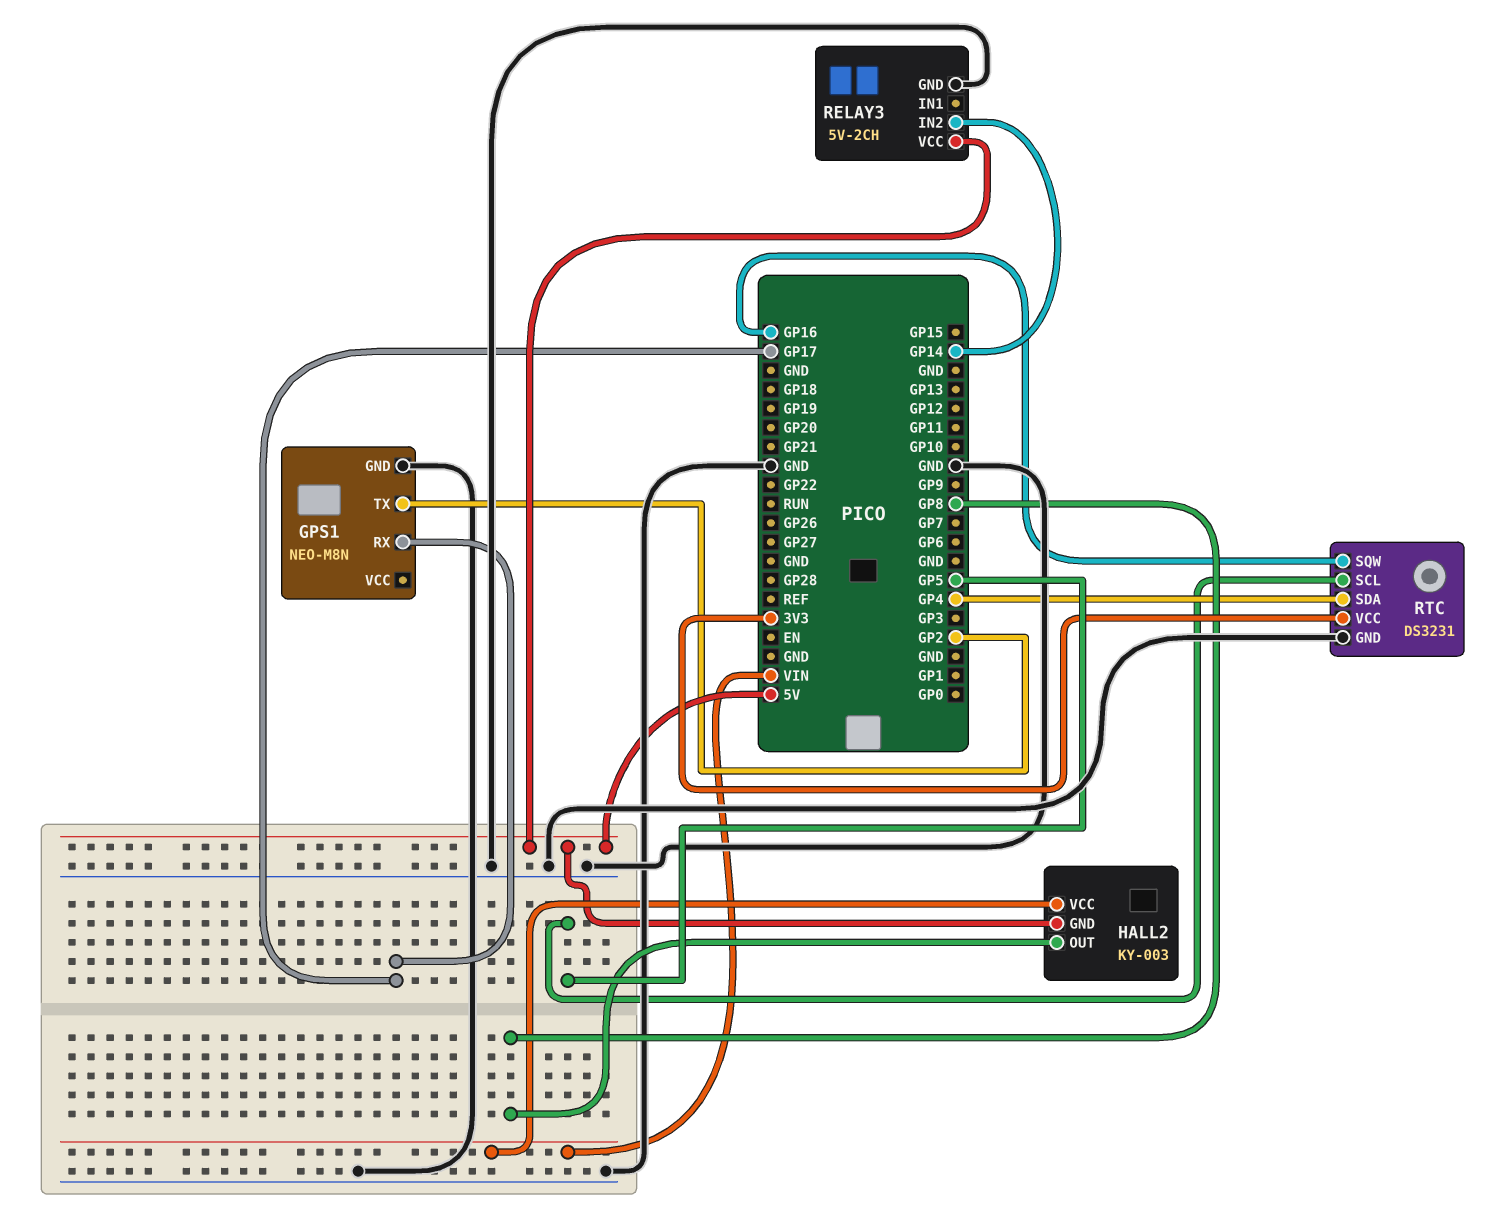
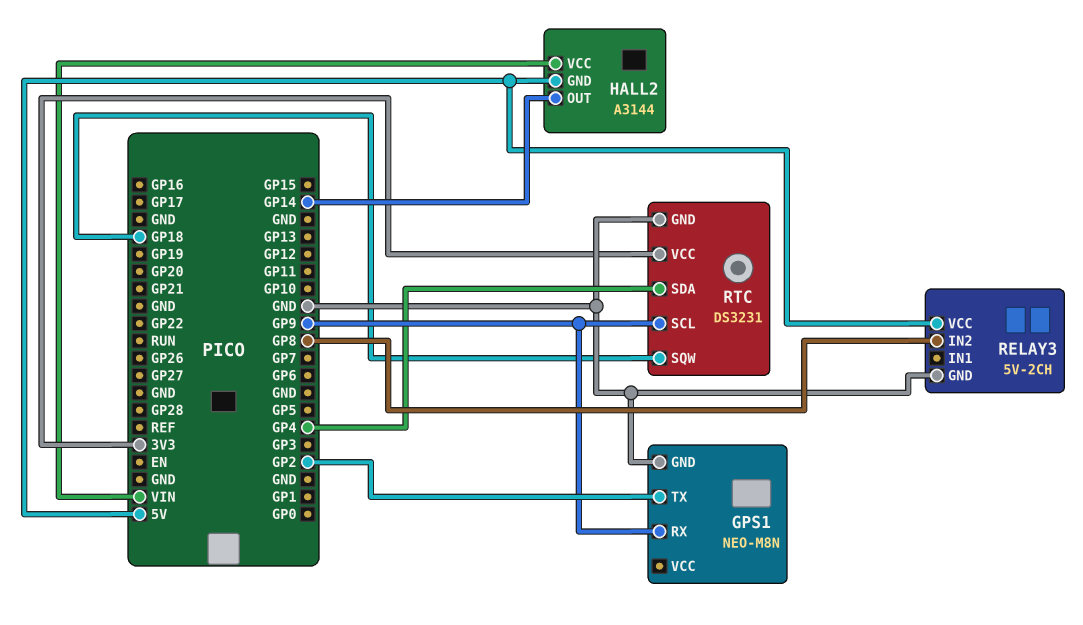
GPS1 pin RX: GP17 -> GP9
HALL2: KY-003 -> A3144
HALL2 pin OUT: GP8 -> GP14
RELAY3 pin IN2: GP14 -> GP8
RTC pin SCL: GP5 -> GP9
RTC pin SQW: GP16 -> GP18

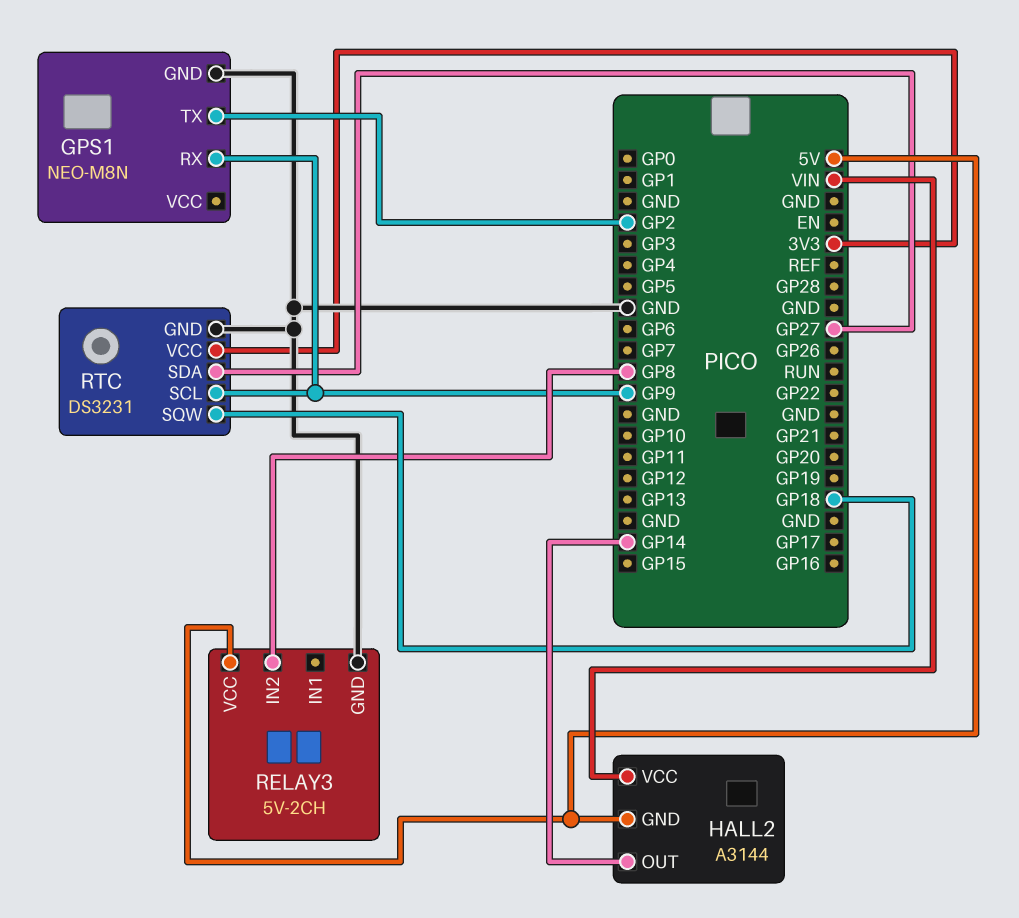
RTC pin SDA: GP4 -> GP27

